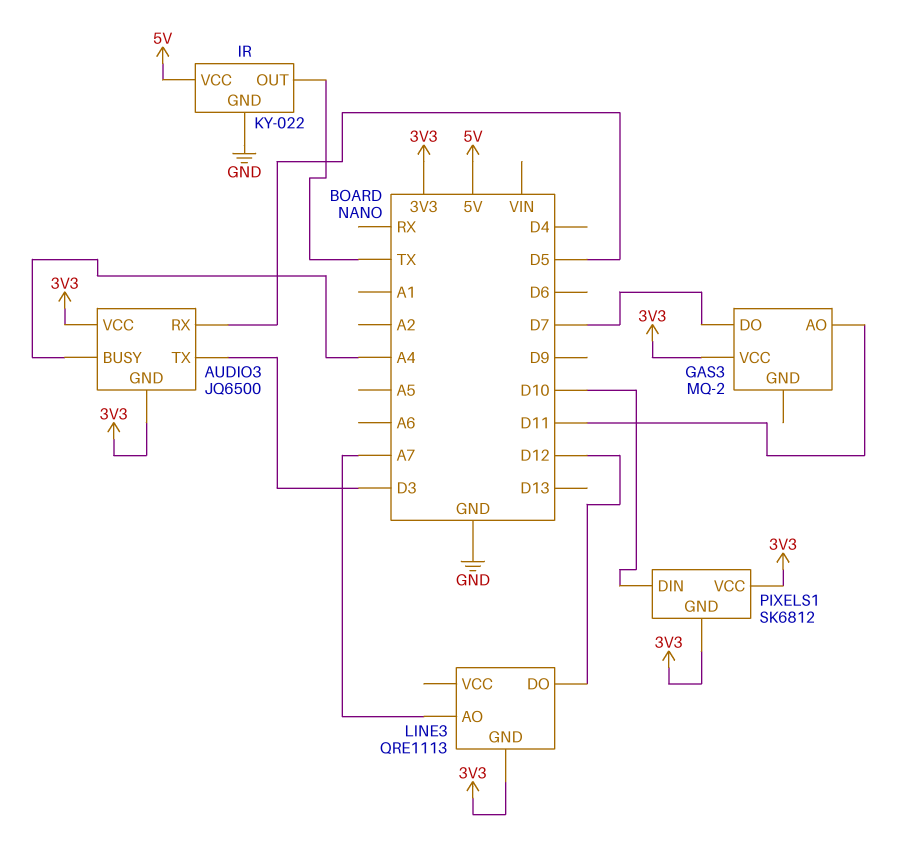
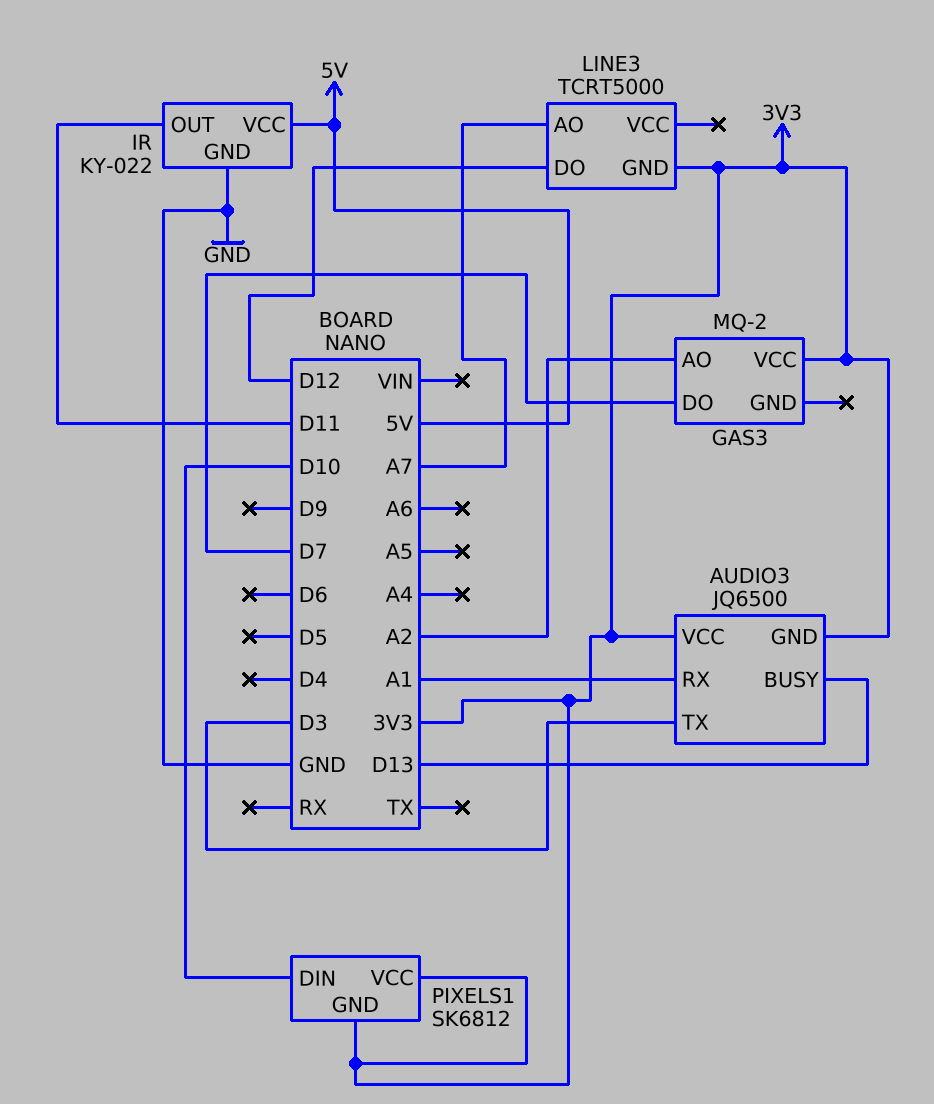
AUDIO3 pin BUSY: A4 -> D13
AUDIO3 pin RX: D5 -> A1
GAS3 pin AO: D11 -> A2
IR pin OUT: TX -> D11
LINE3: QRE1113 -> TCRT5000

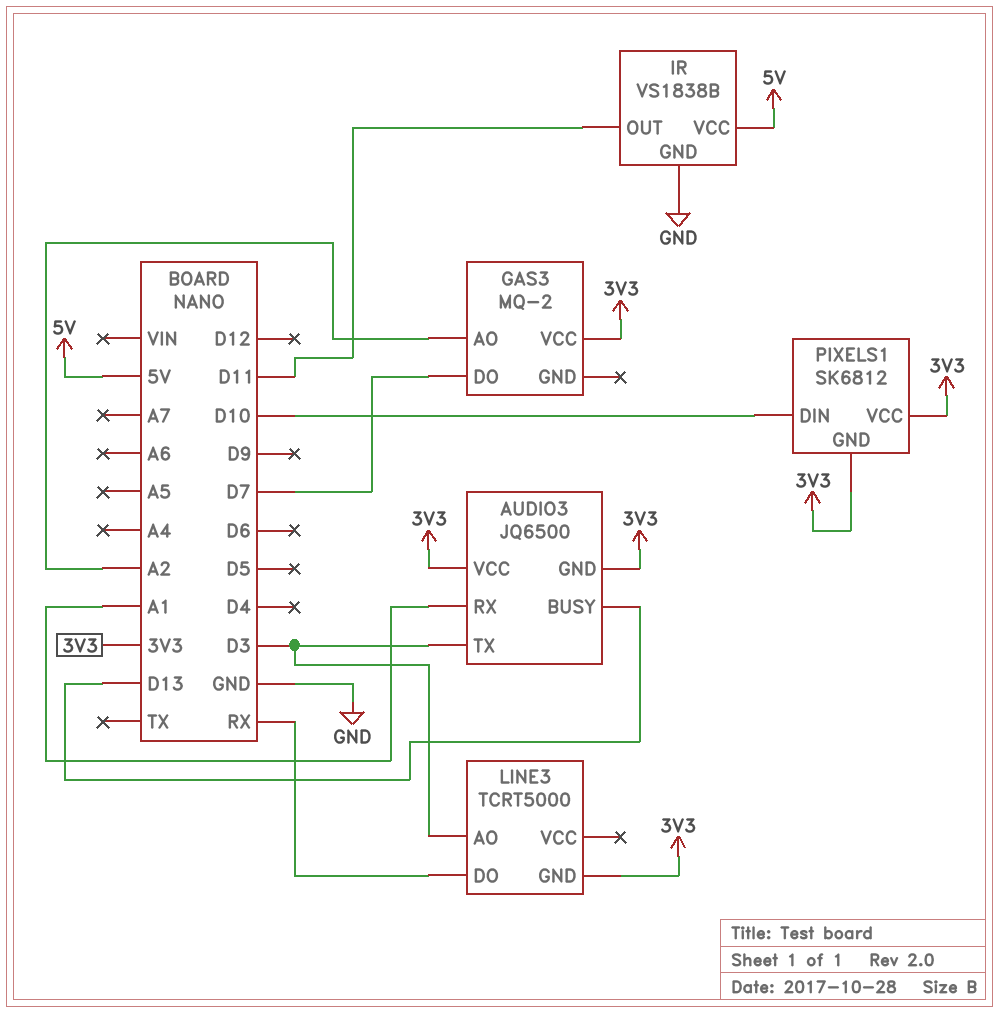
IR: KY-022 -> VS1838B
LINE3 pin AO: A7 -> D3
LINE3 pin DO: D12 -> RX

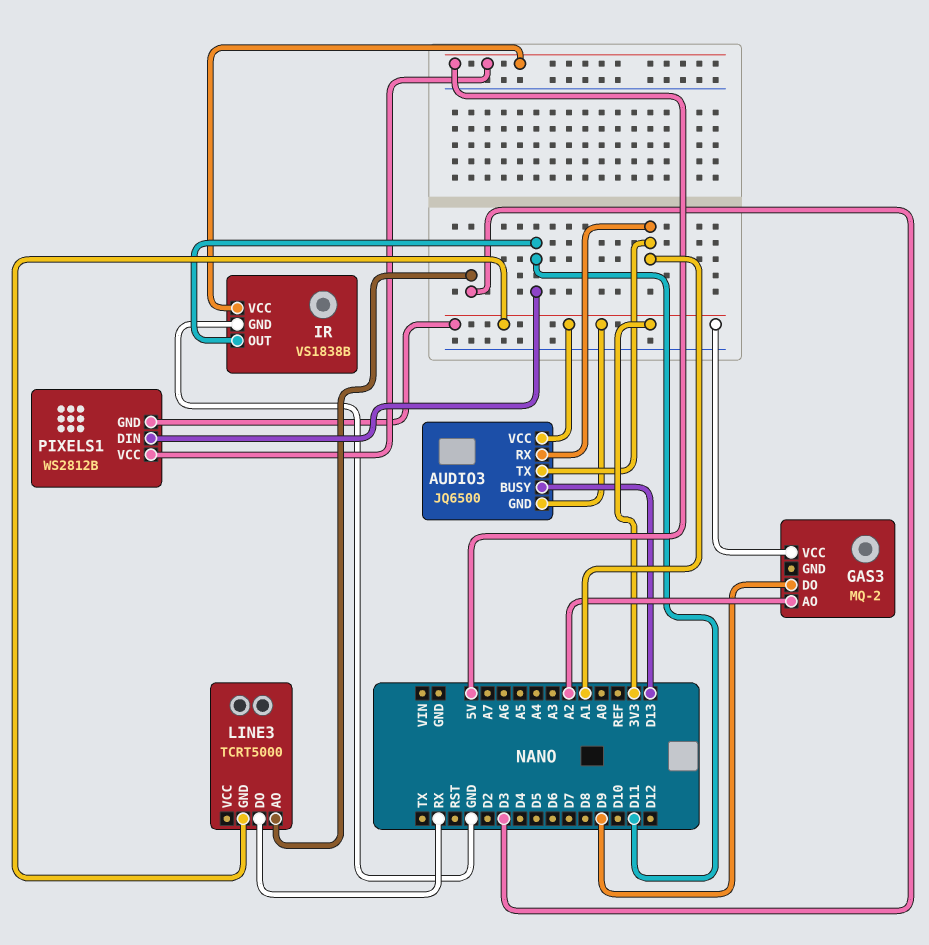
AUDIO3 pin TX: D3 -> A1
GAS3 pin DO: D7 -> D9
PIXELS1: SK6812 -> WS2812B
PIXELS1 pin DIN: D10 -> D11
PIXELS1 pin VCC: 3V3 -> 5V

